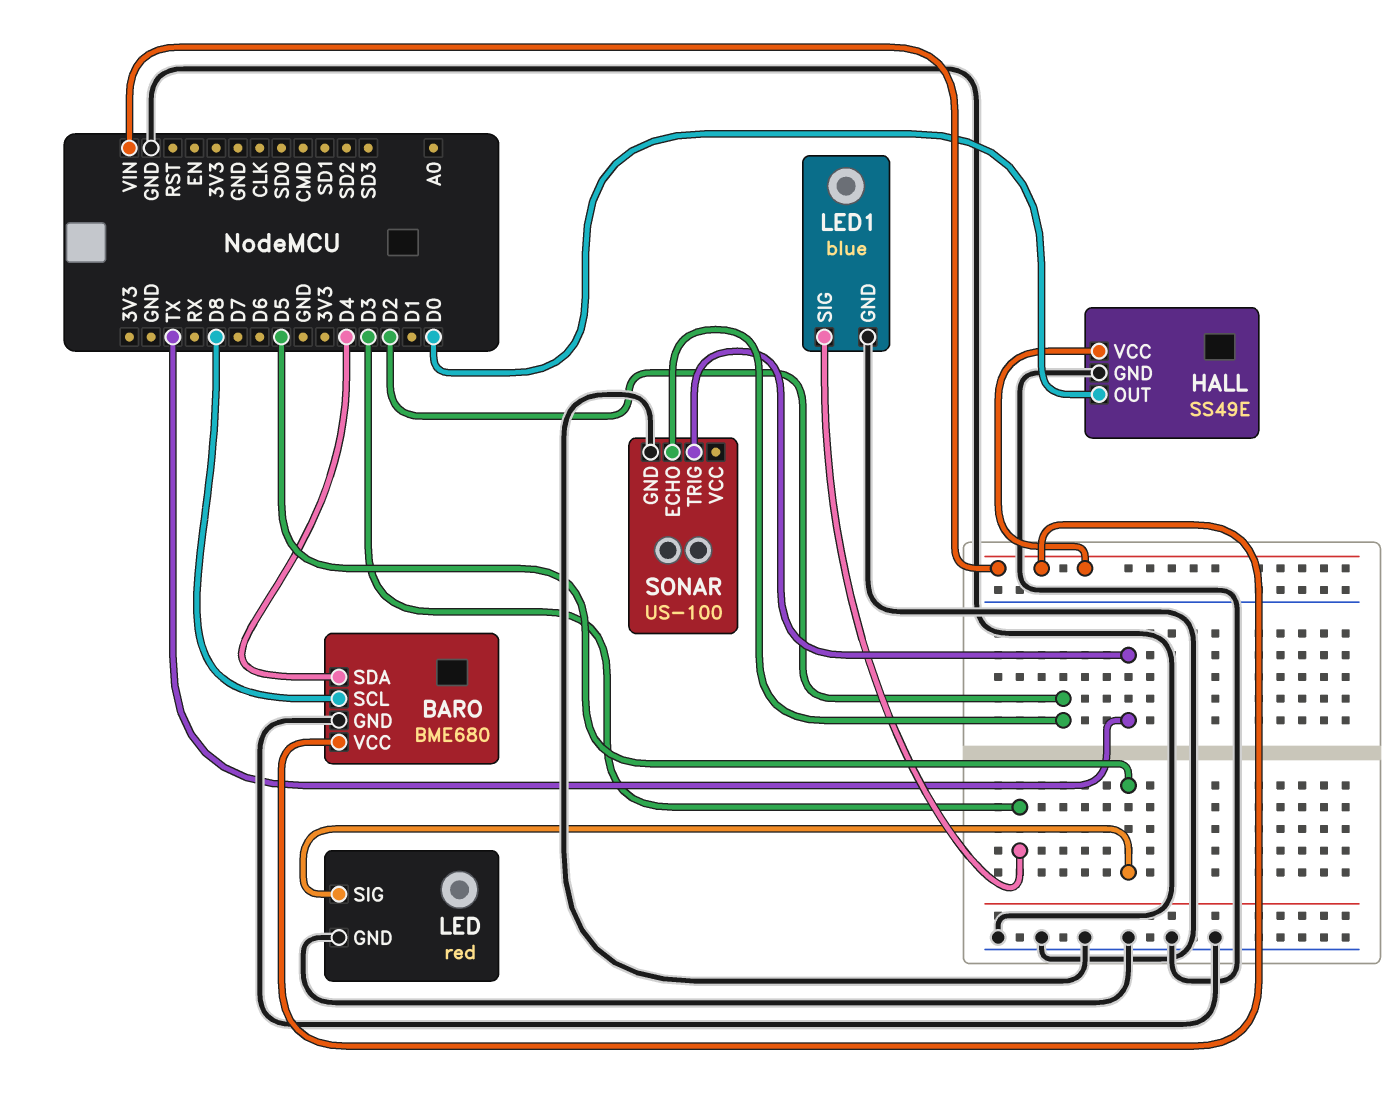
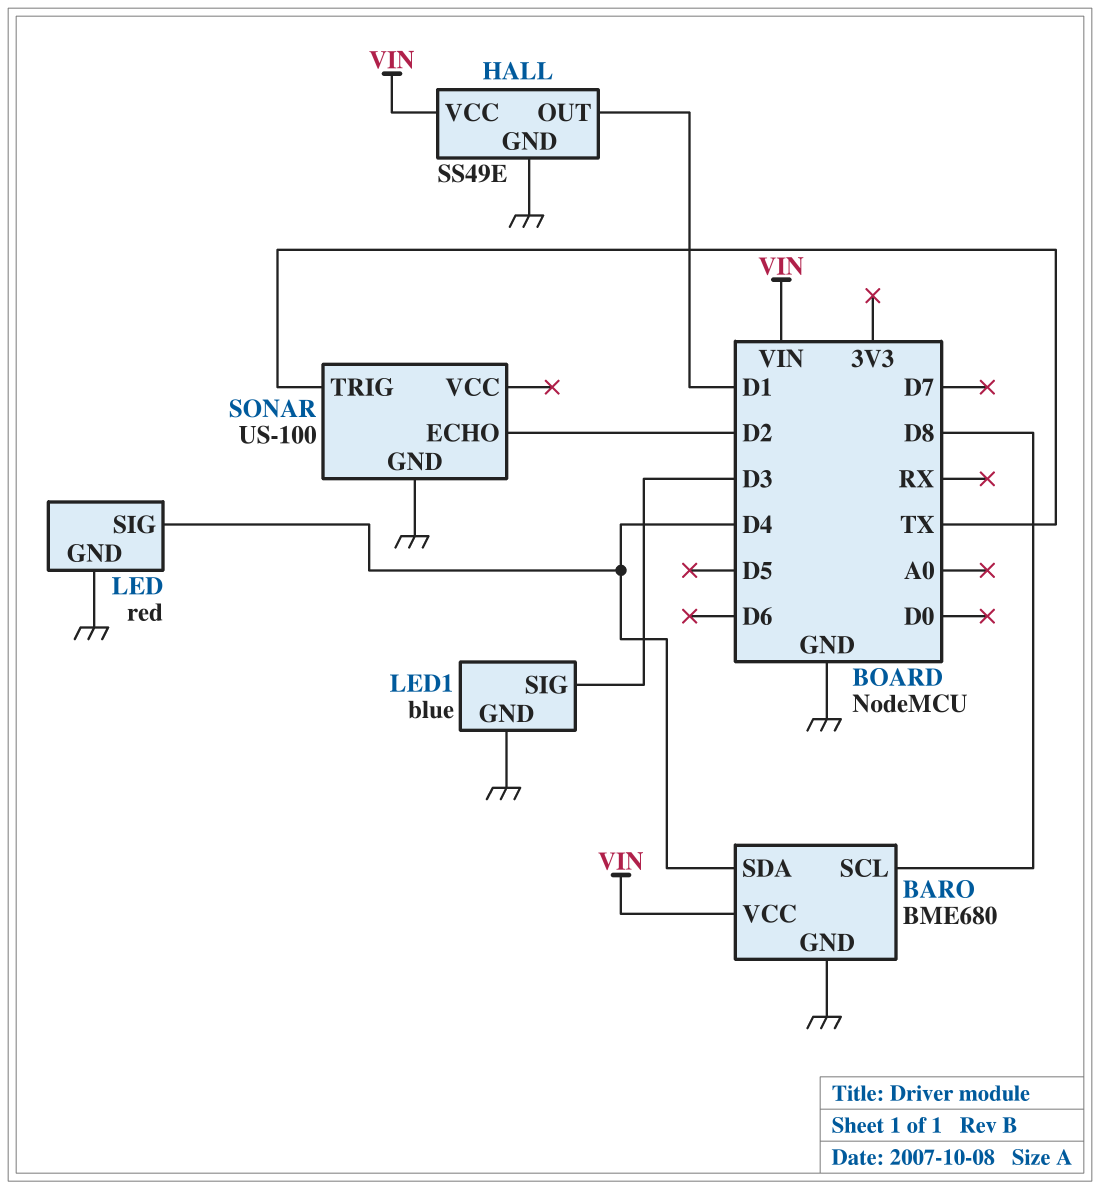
HALL pin OUT: D0 -> D1
LED pin SIG: D5 -> D4

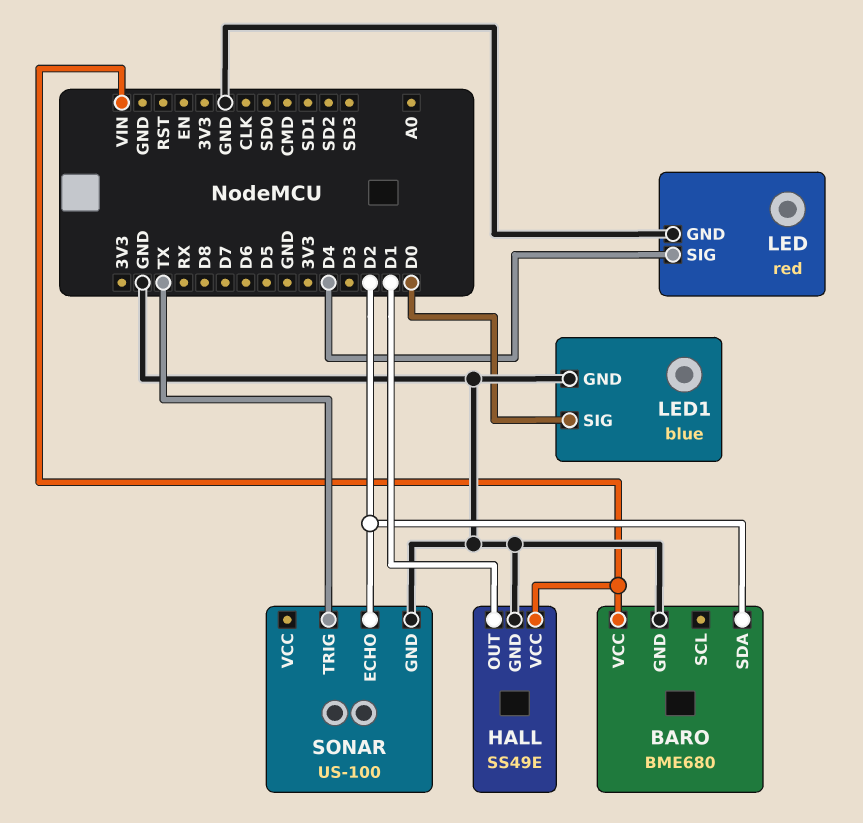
BARO pin SCL: D8 -> none
BARO pin SDA: D4 -> D2
LED1 pin SIG: D3 -> D0

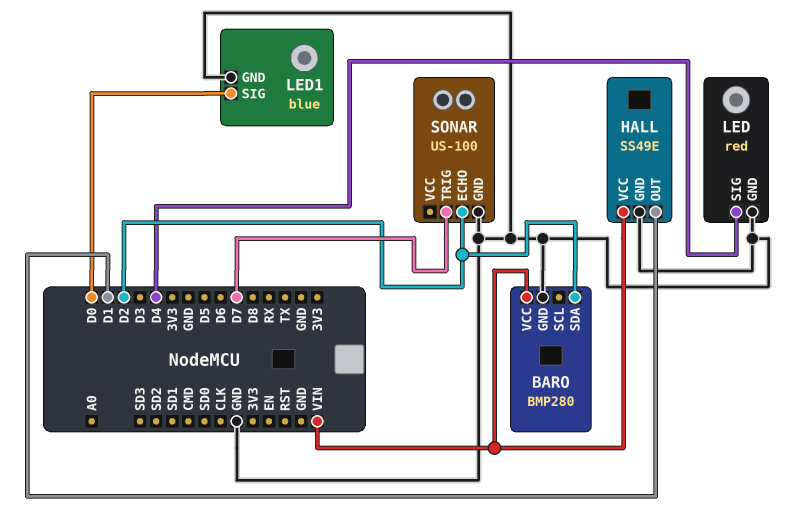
BARO: BME680 -> BMP280
SONAR pin TRIG: TX -> D7

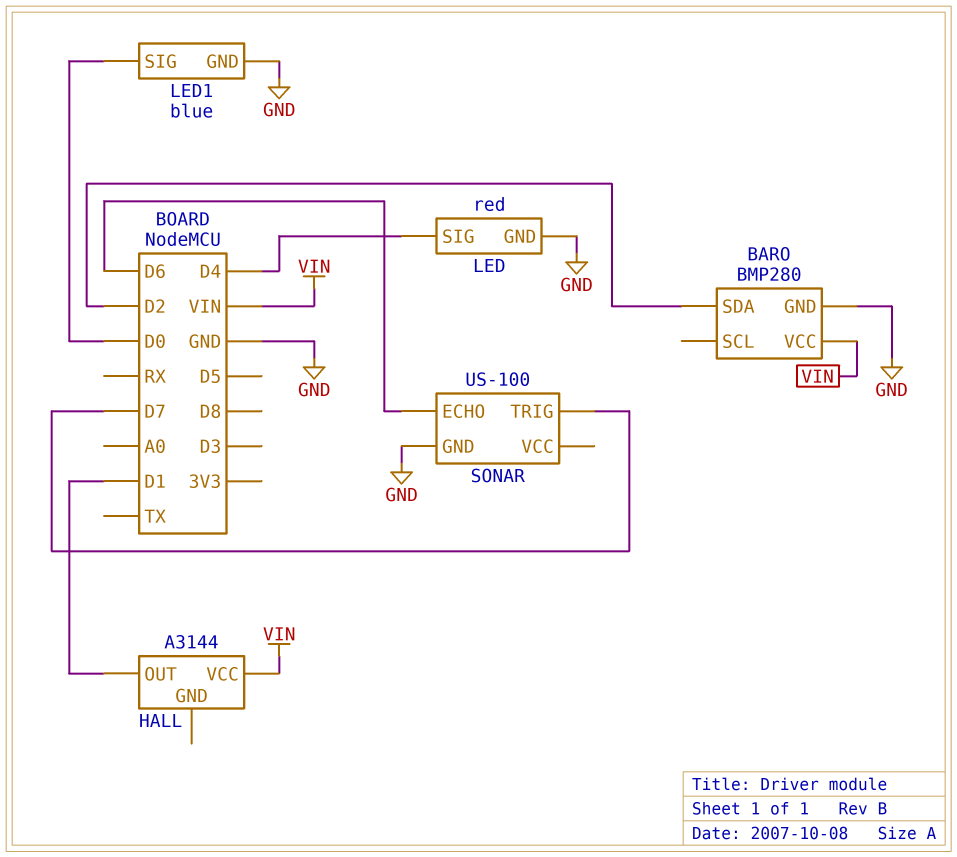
HALL: SS49E -> A3144
HALL pin GND: GND -> none
SONAR pin ECHO: D2 -> D6

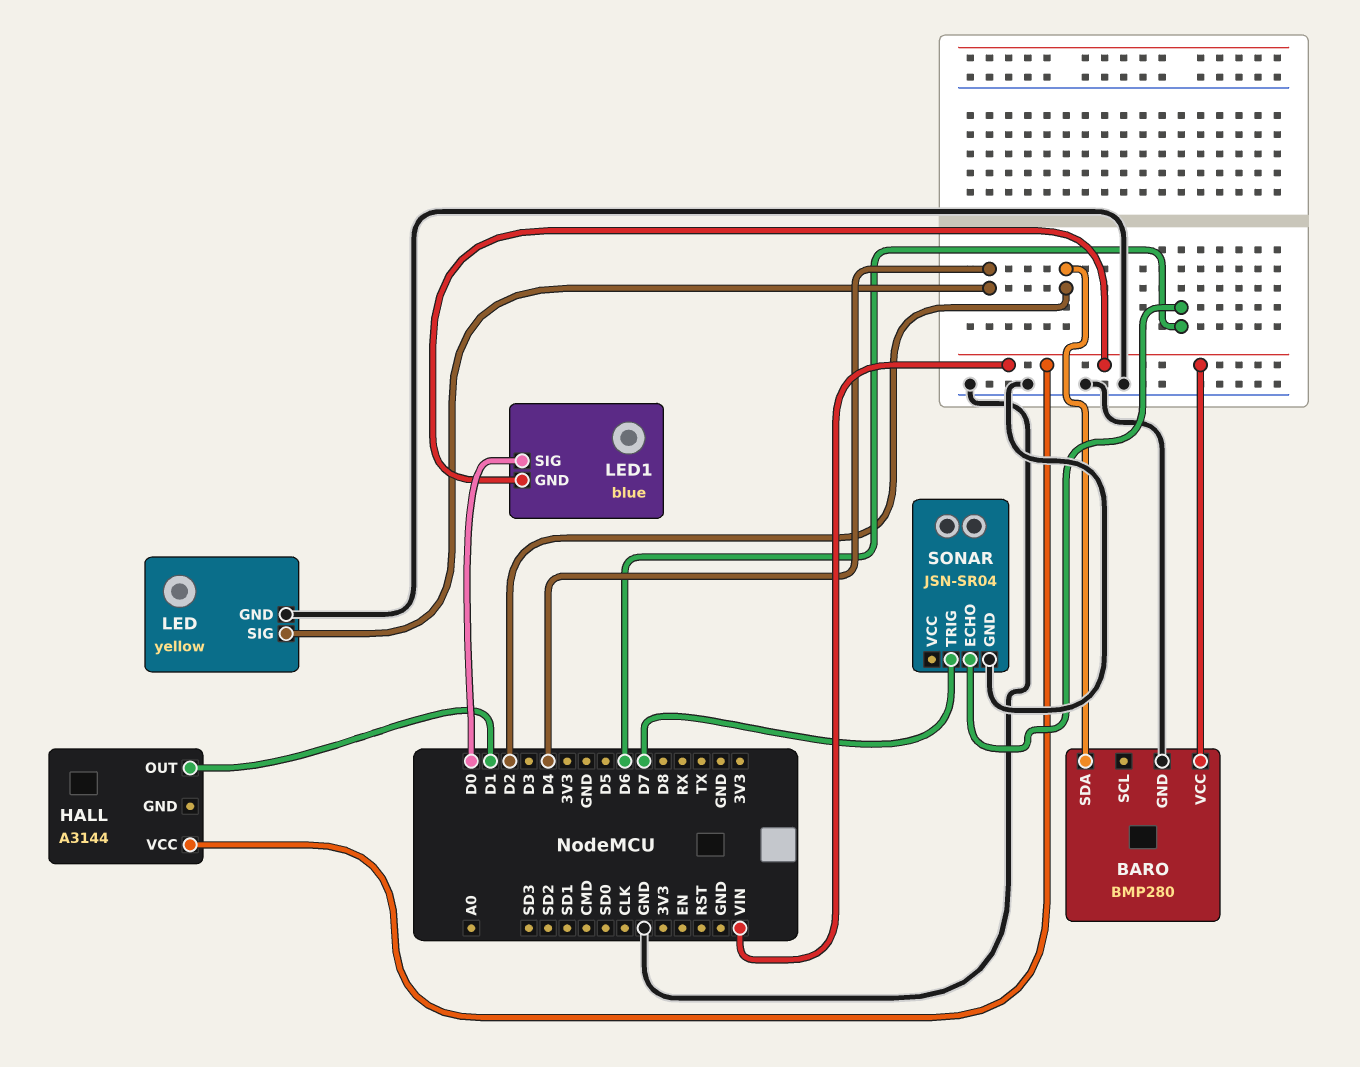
LED: red -> yellow
LED1 pin GND: GND -> VIN
SONAR: US-100 -> JSN-SR04

